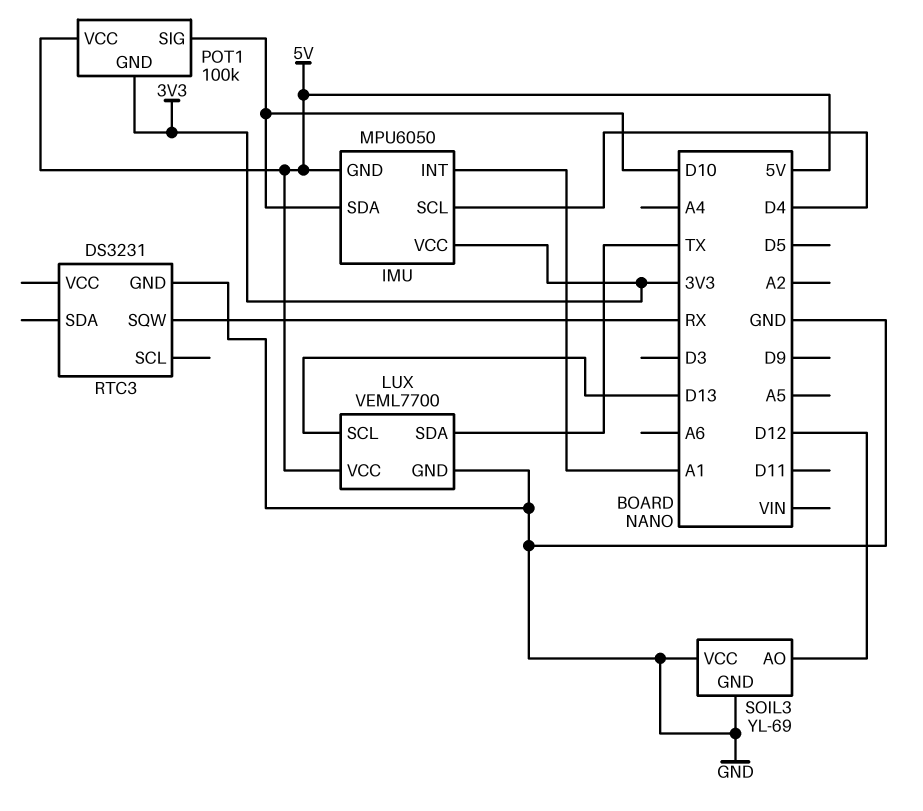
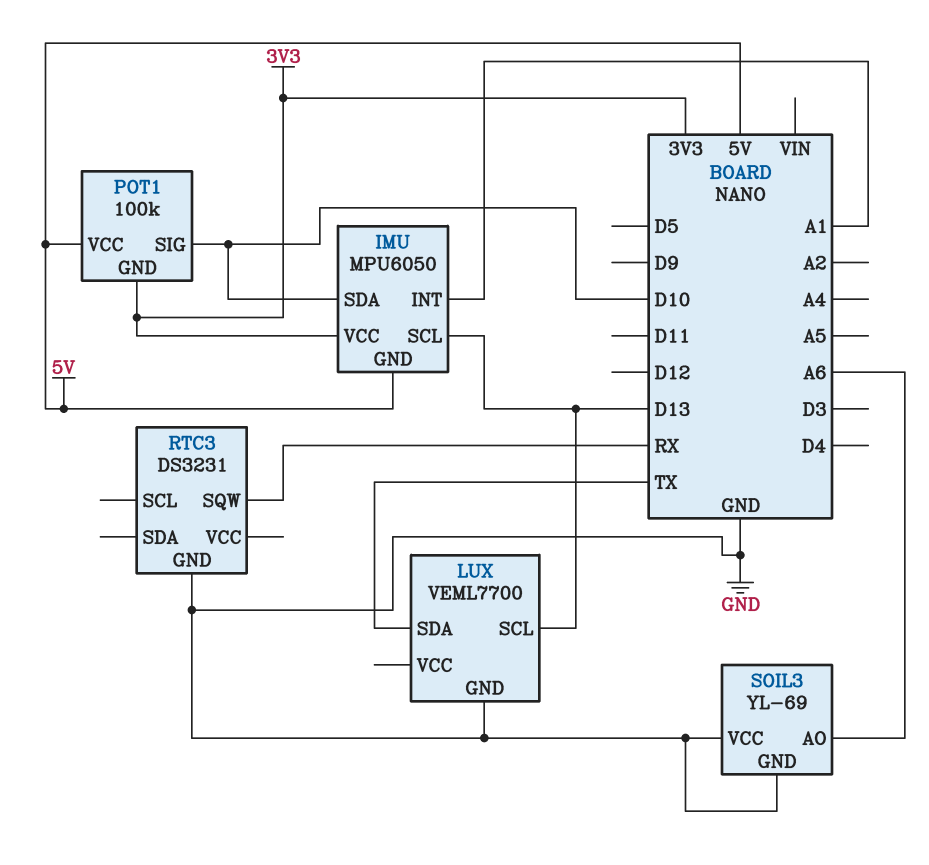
IMU pin SCL: D4 -> D13
LUX pin VCC: 5V -> none
SOIL3 pin AO: D12 -> A6

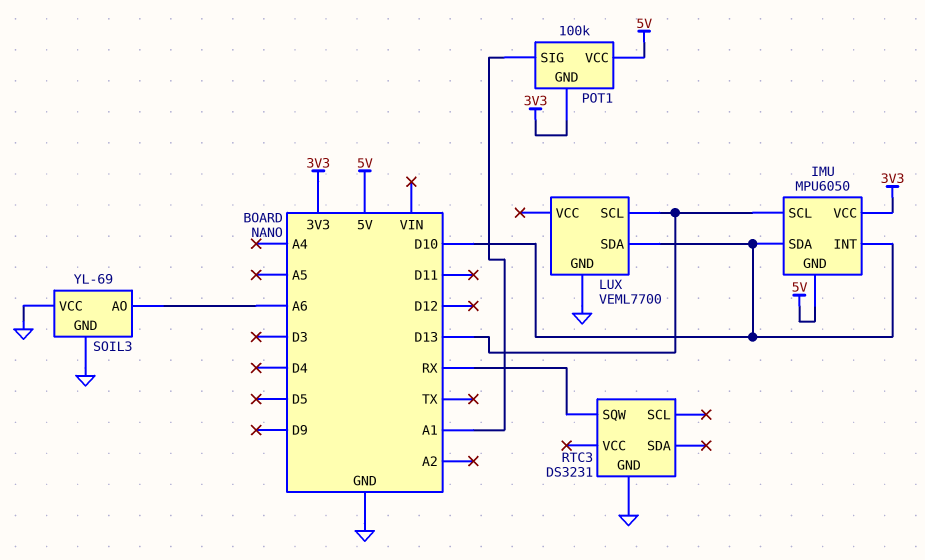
IMU pin INT: A1 -> D10
LUX pin SDA: TX -> D10
POT1 pin SIG: D10 -> A1

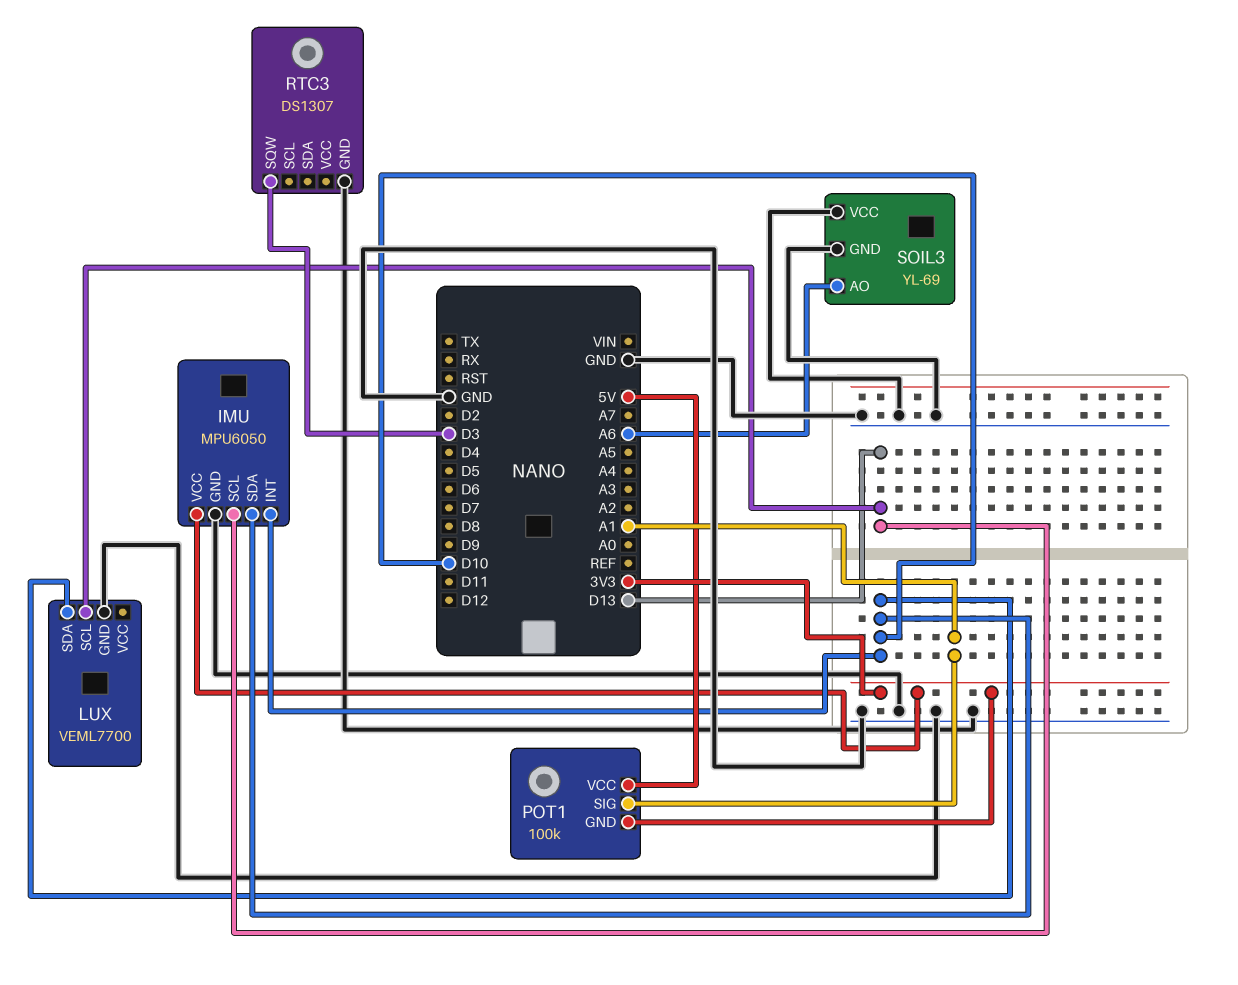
IMU pin GND: 5V -> GND
RTC3: DS3231 -> DS1307
RTC3 pin SQW: RX -> D3

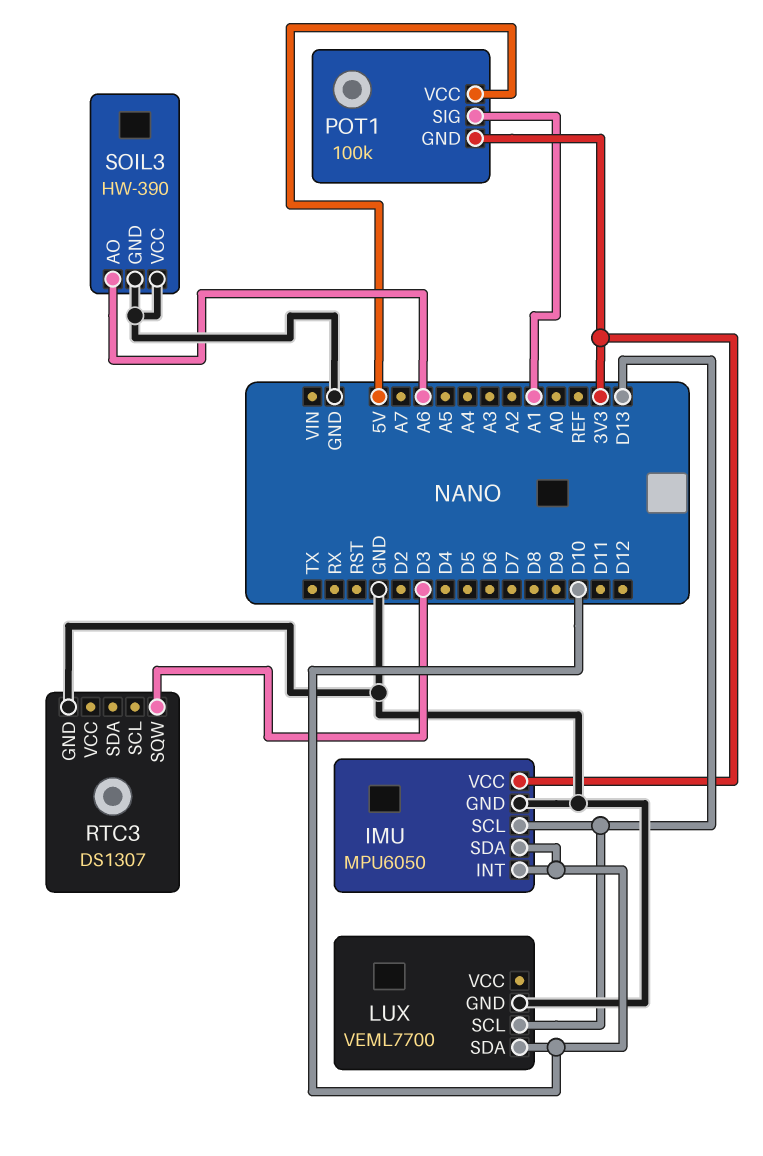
SOIL3: YL-69 -> HW-390

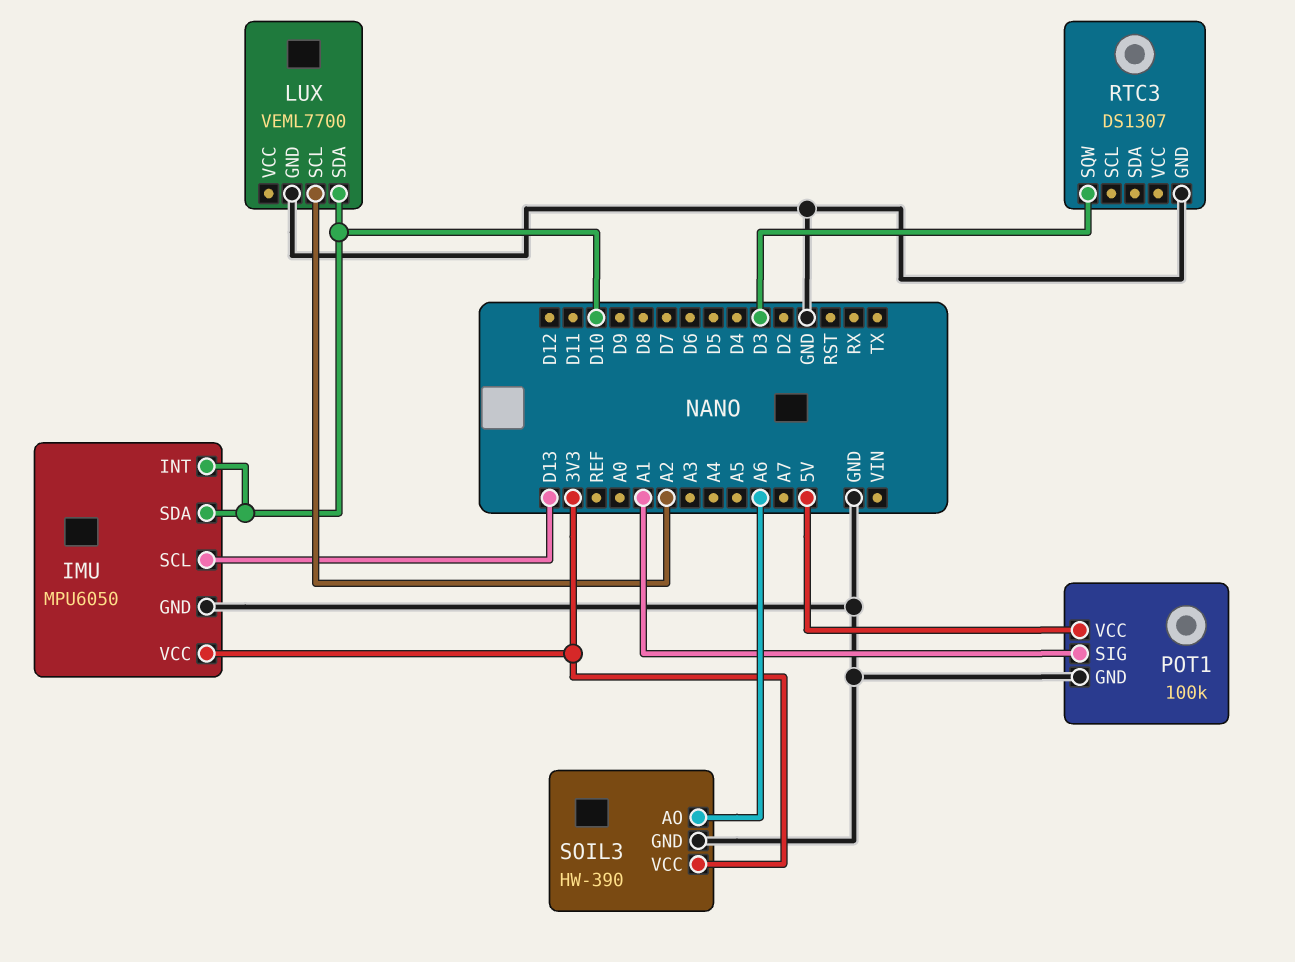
LUX pin SCL: D13 -> A2
POT1 pin GND: 3V3 -> GND
SOIL3 pin VCC: GND -> 3V3

